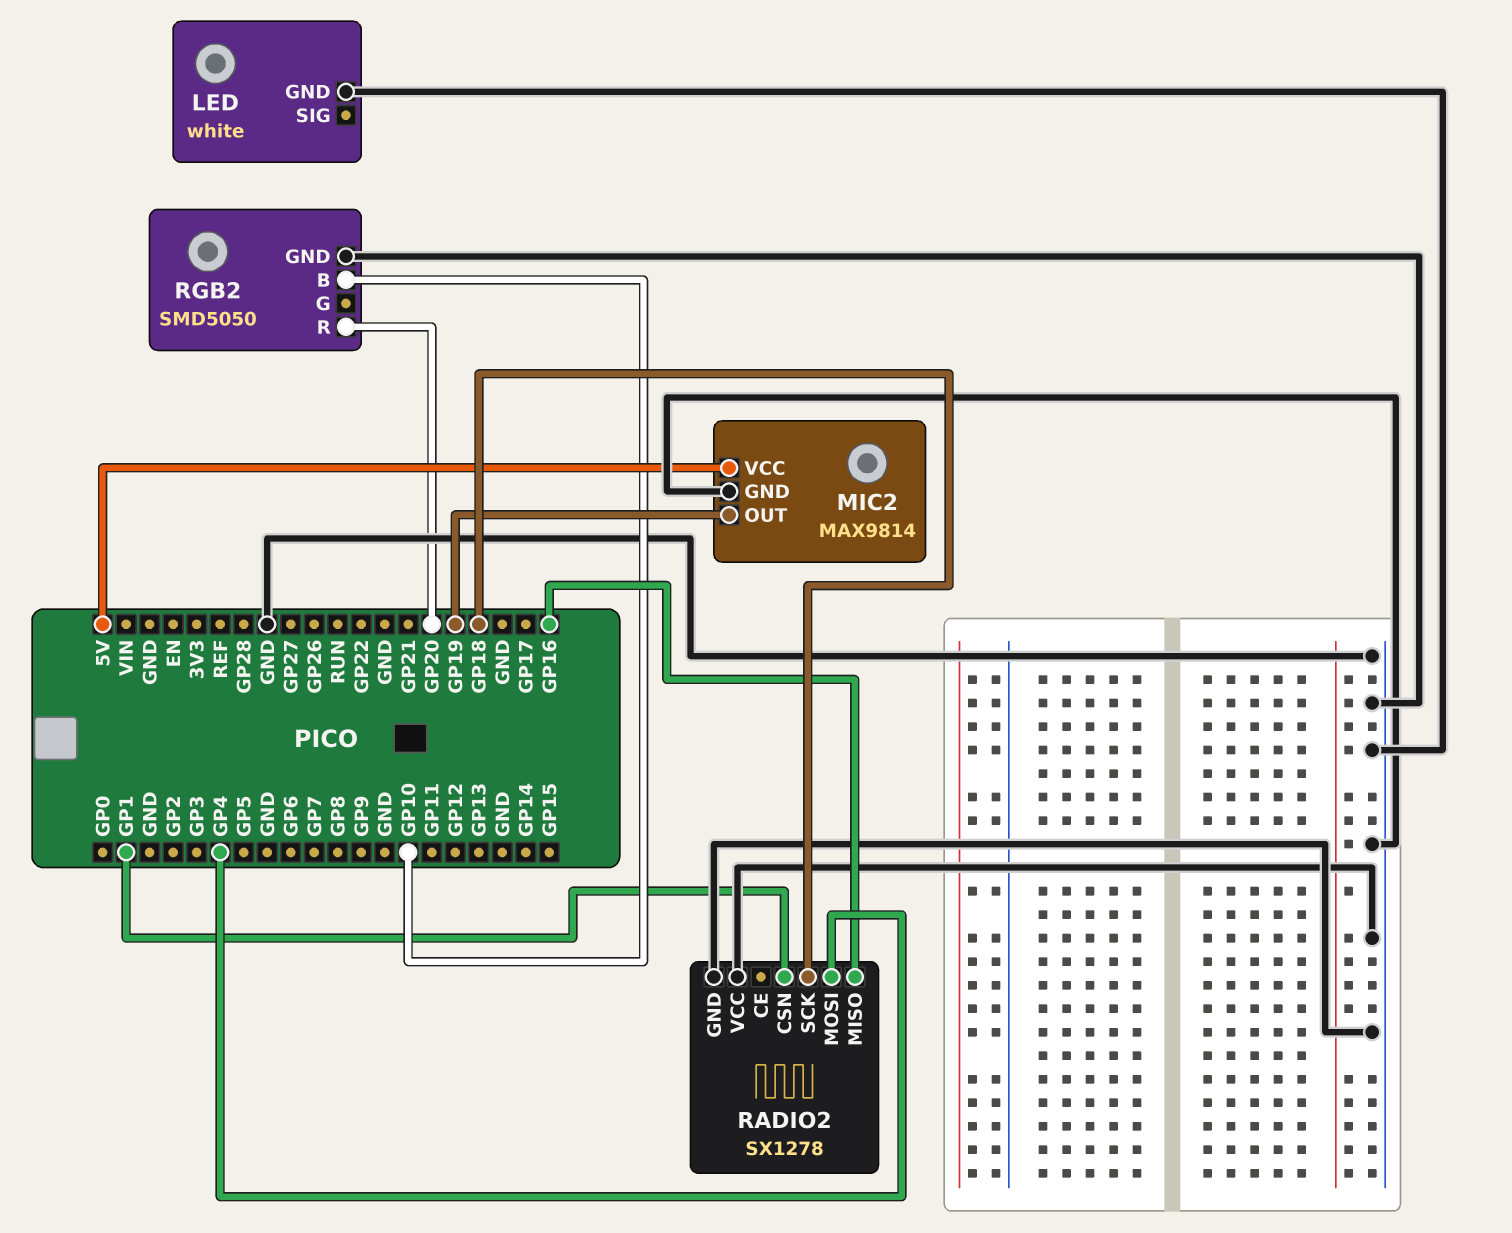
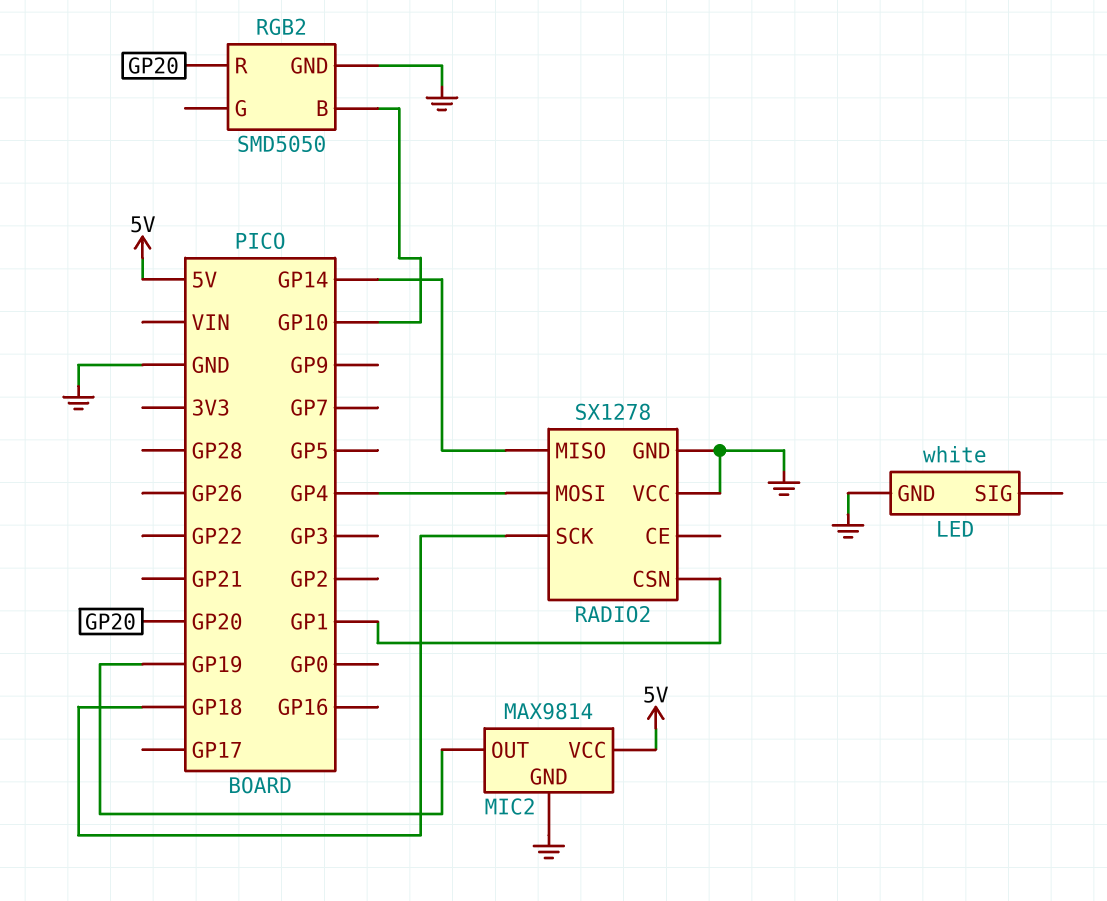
RADIO2 pin MISO: GP16 -> GP14

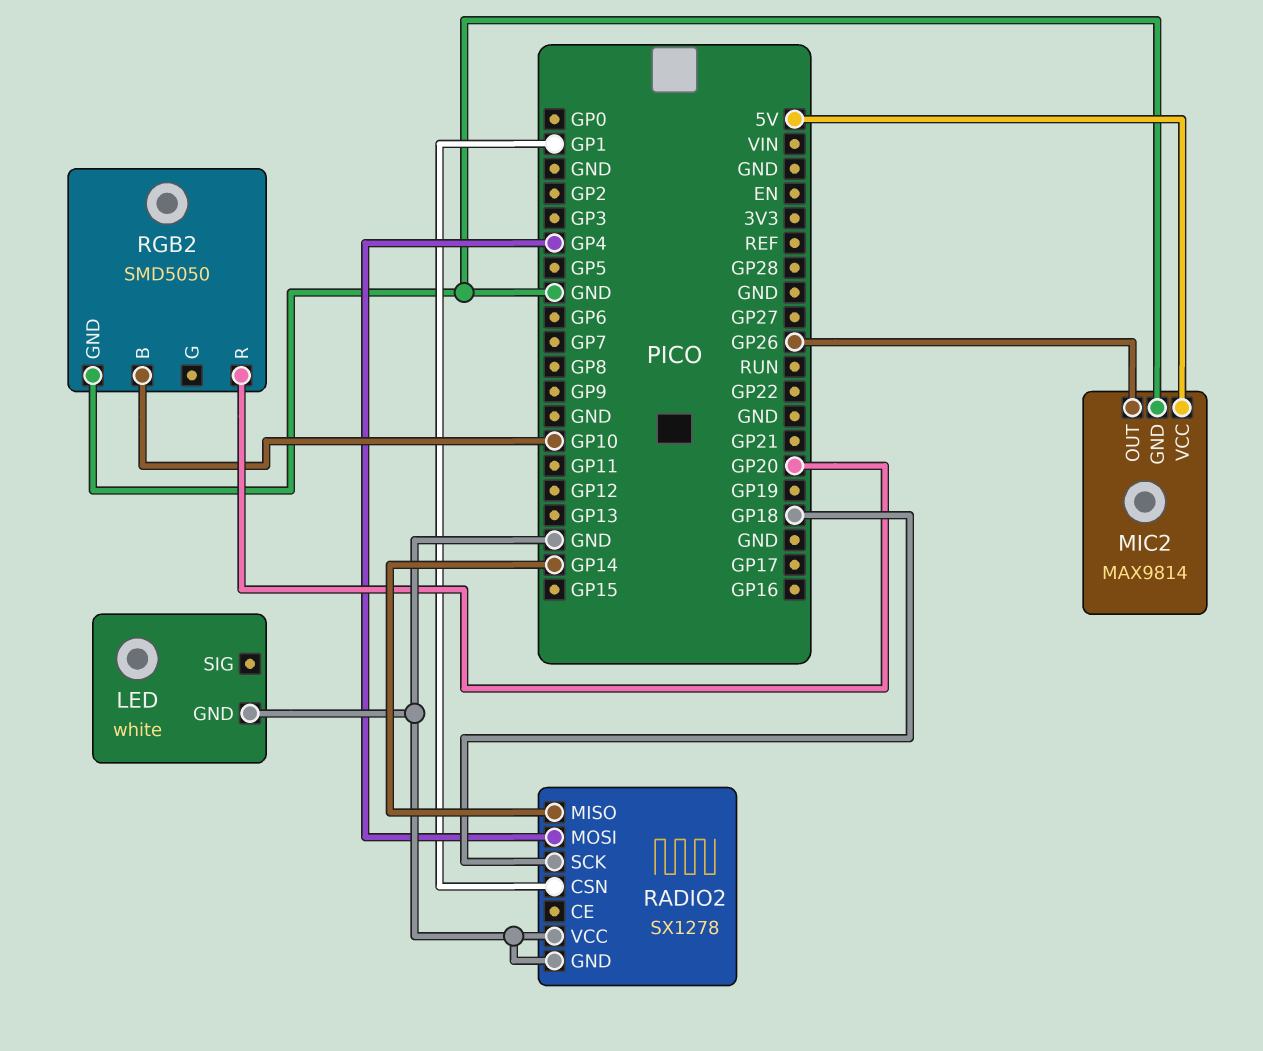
MIC2 pin OUT: GP19 -> GP26

